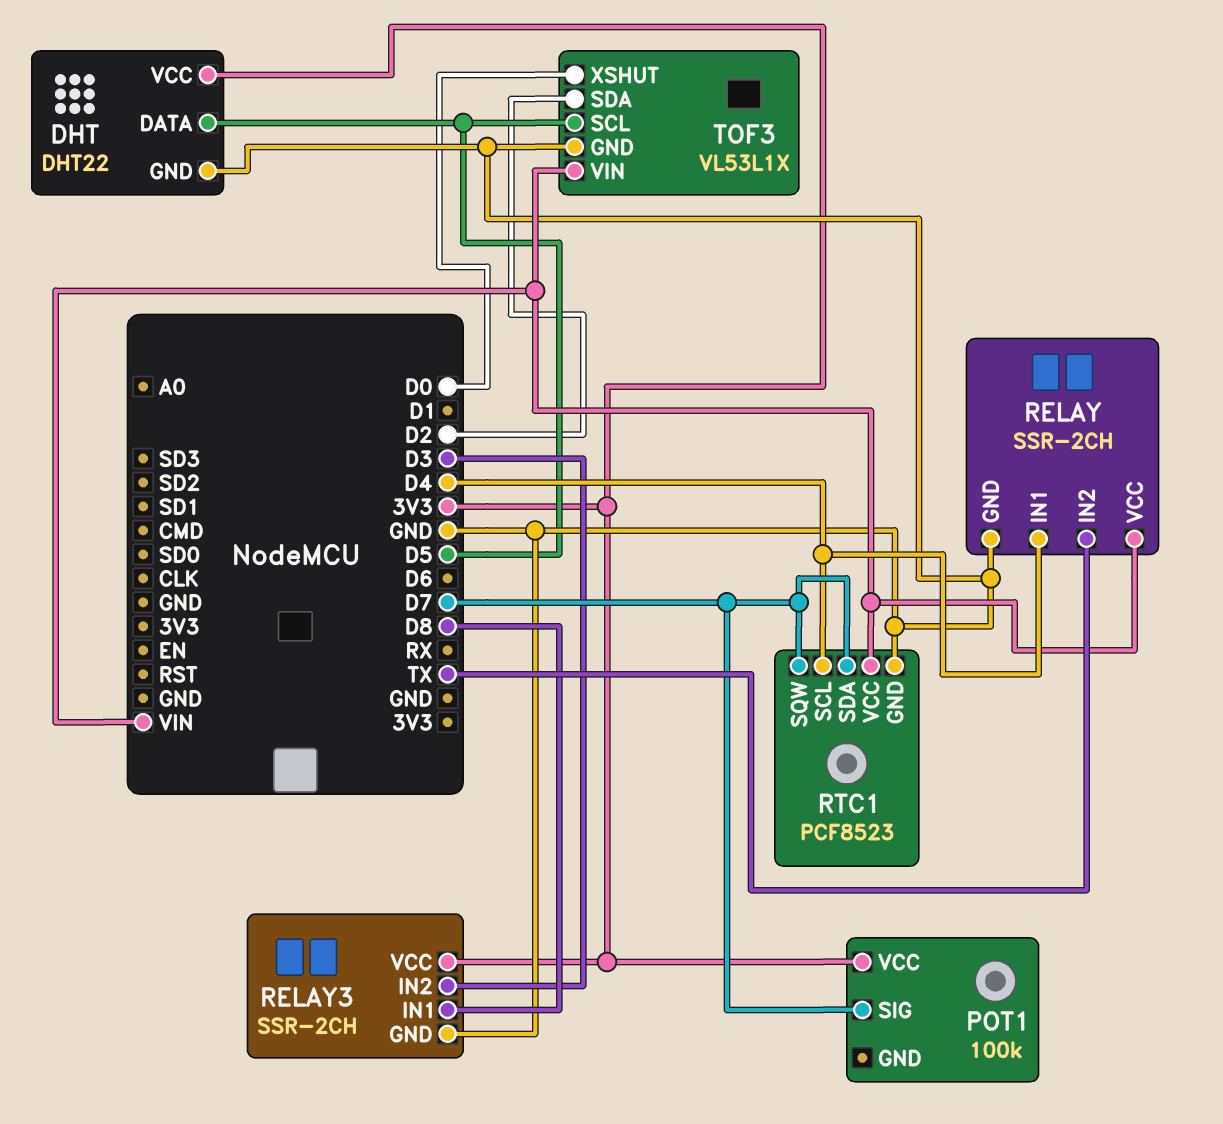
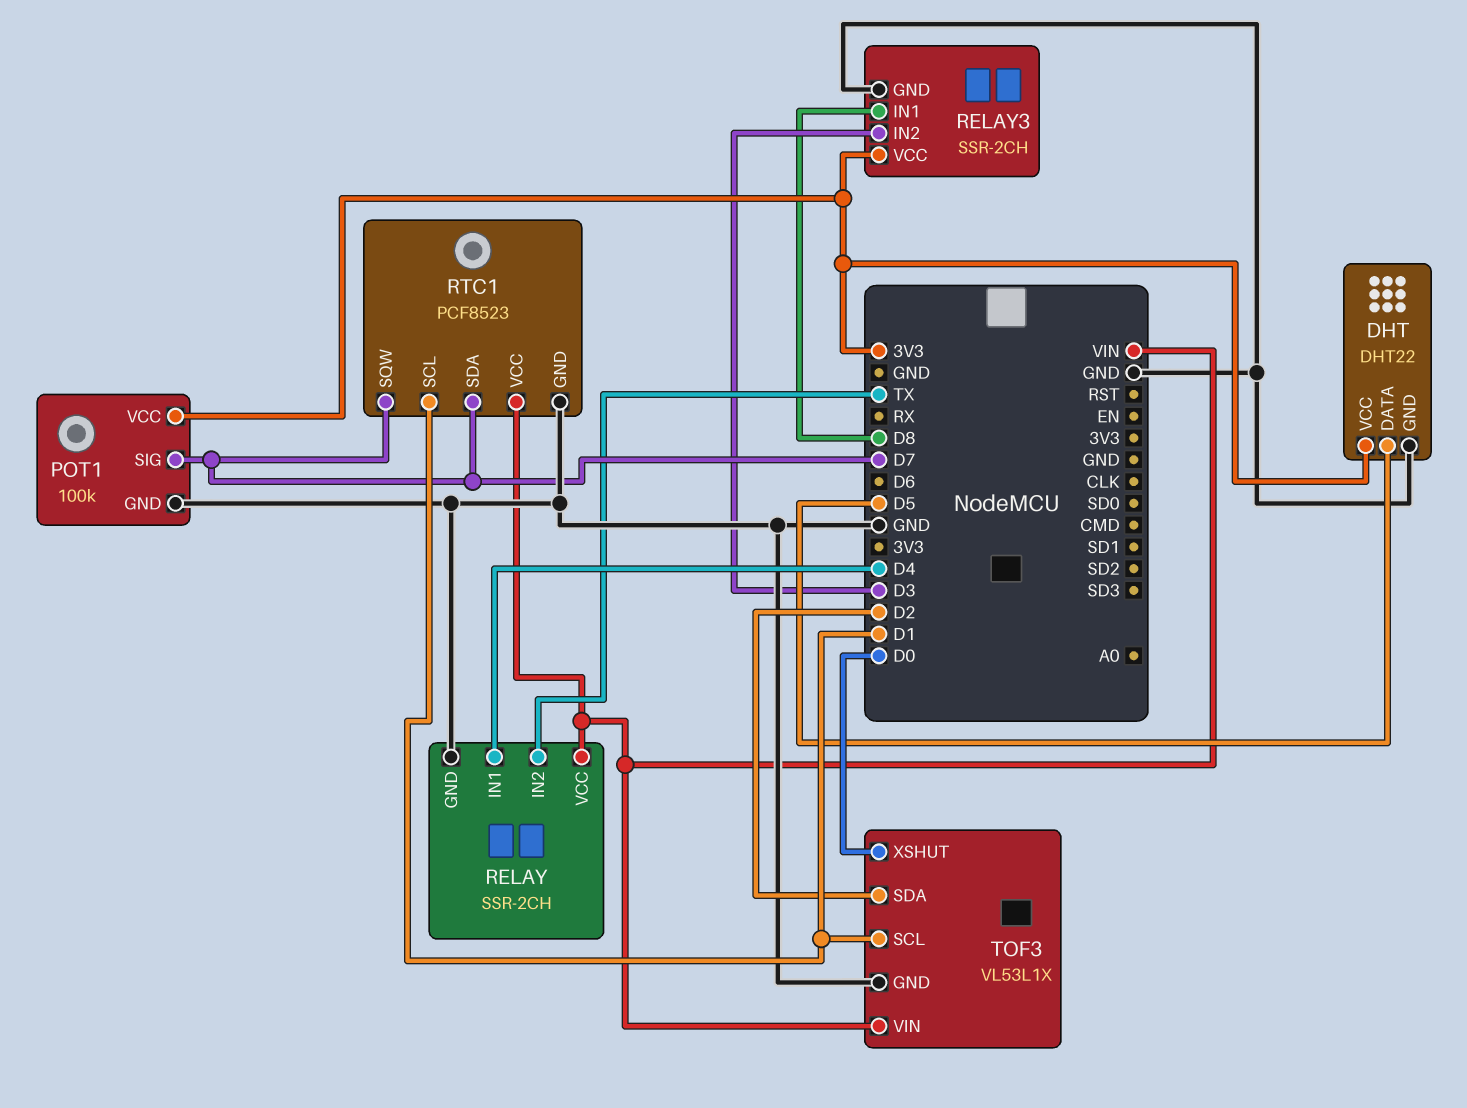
POT1 pin GND: none -> GND
RTC1 pin SCL: D4 -> D1
TOF3 pin SCL: D5 -> D1

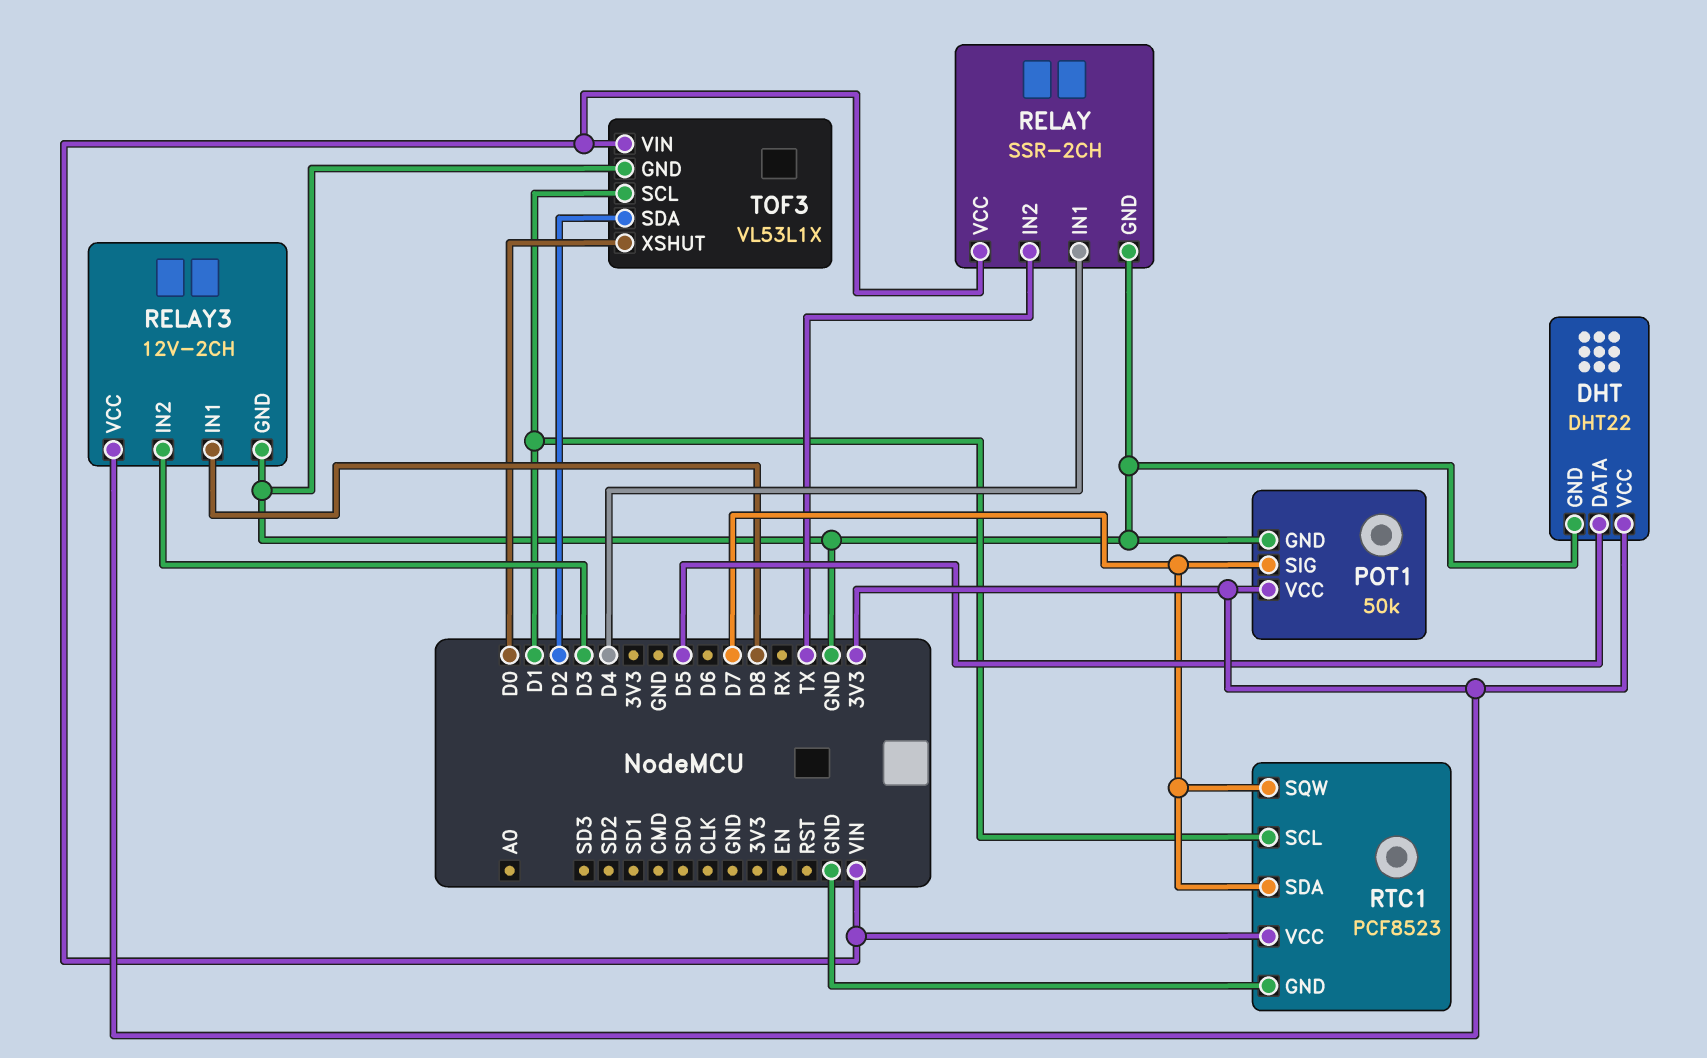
POT1: 100k -> 50k
RELAY3: SSR-2CH -> 12V-2CH

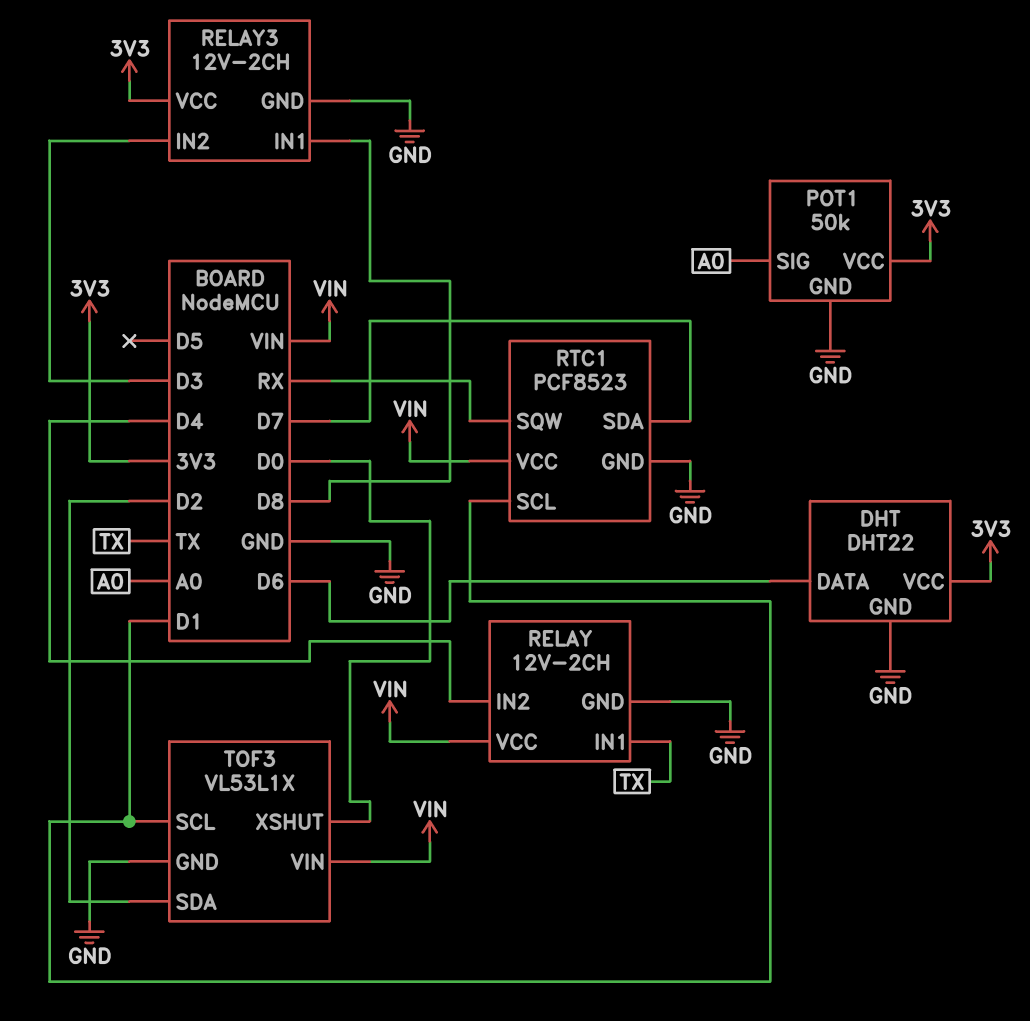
DHT pin DATA: D5 -> D6
POT1 pin SIG: D7 -> A0
RELAY: SSR-2CH -> 12V-2CH
RELAY pin IN1: D4 -> TX
RELAY pin IN2: TX -> D4
RTC1 pin SQW: D7 -> RX

